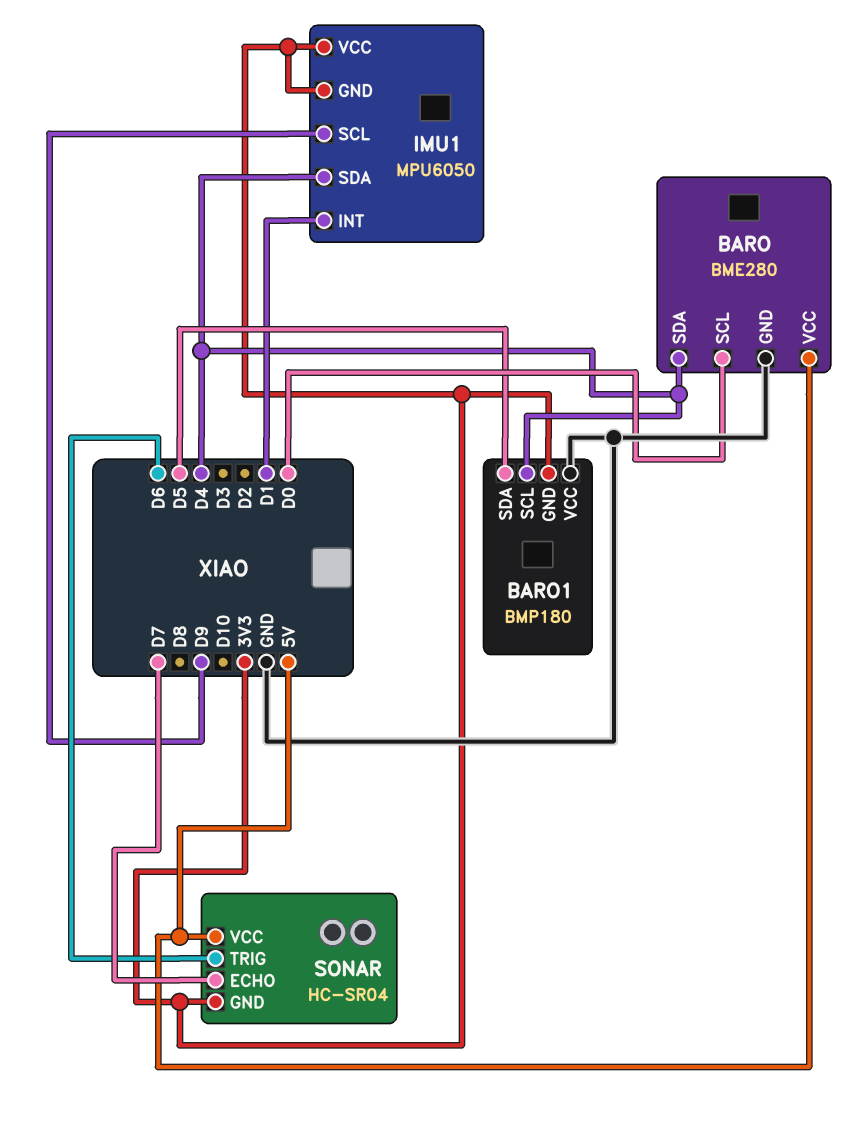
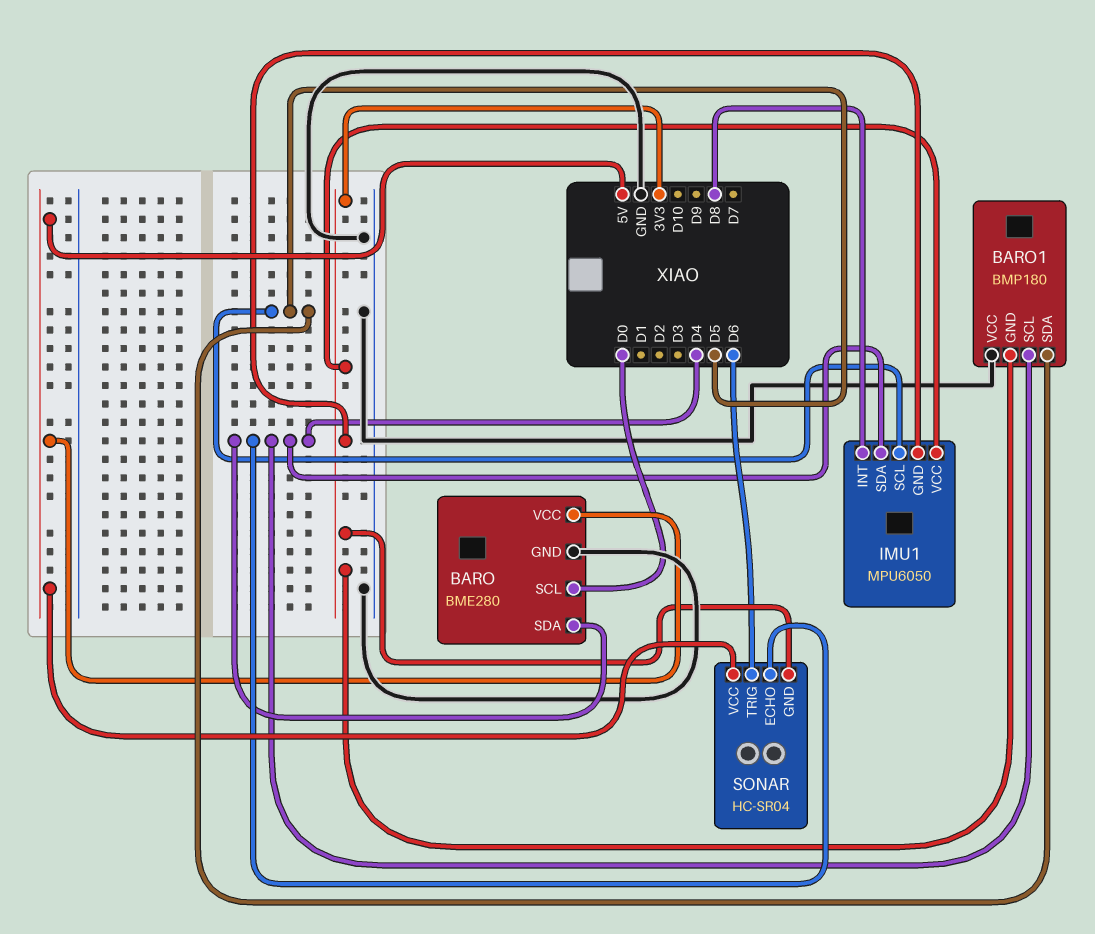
IMU1 pin INT: D1 -> D8
IMU1 pin SCL: D9 -> D5
SONAR pin ECHO: D7 -> D4

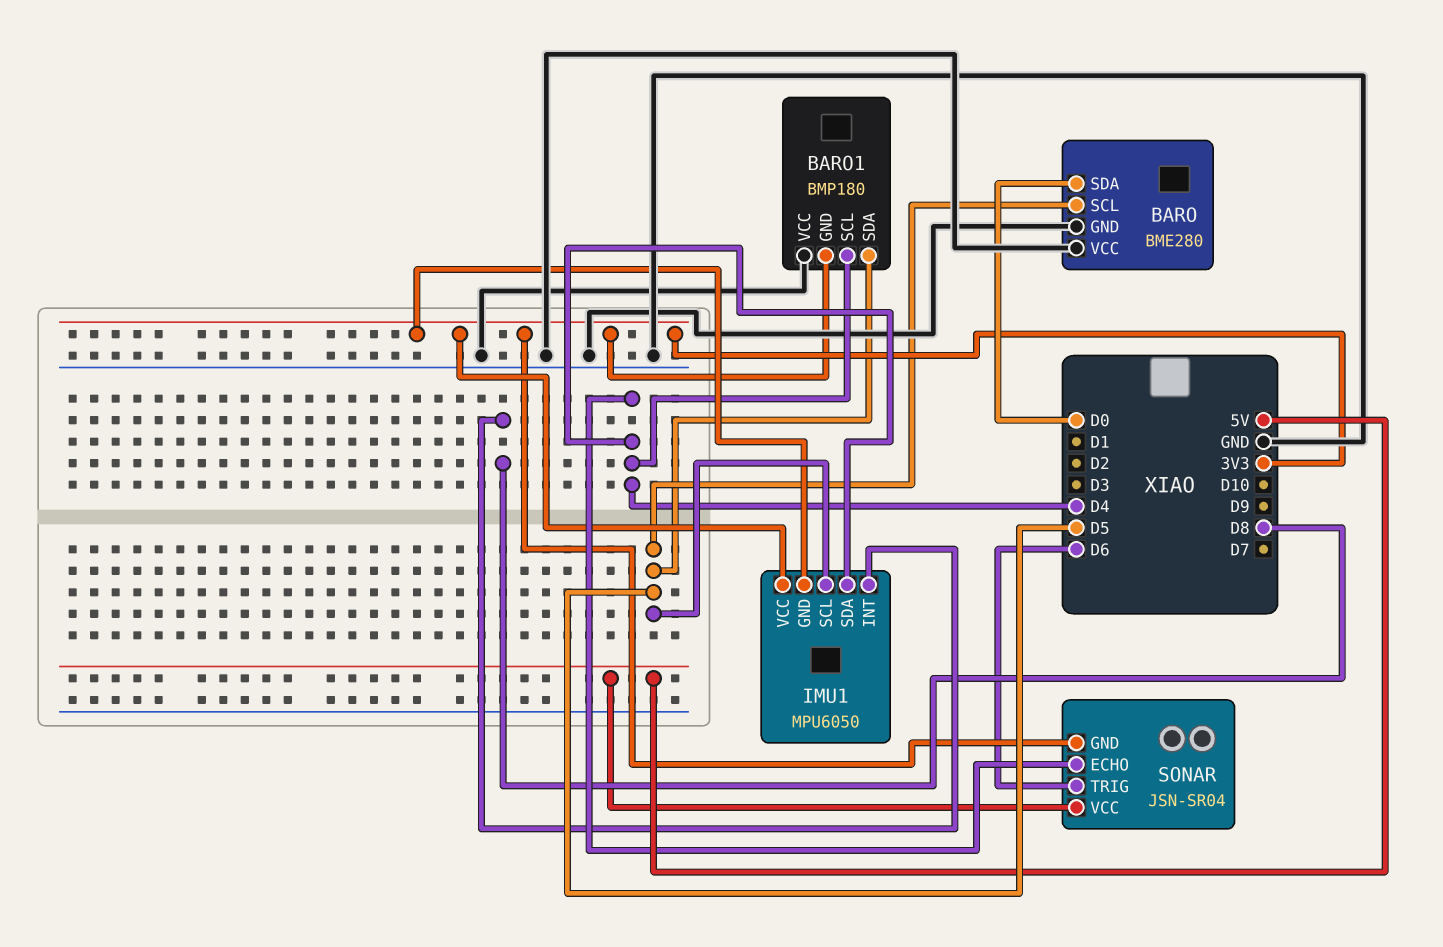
BARO pin SCL: D0 -> D5
BARO pin SDA: D4 -> D0
BARO pin VCC: 5V -> GND
SONAR: HC-SR04 -> JSN-SR04

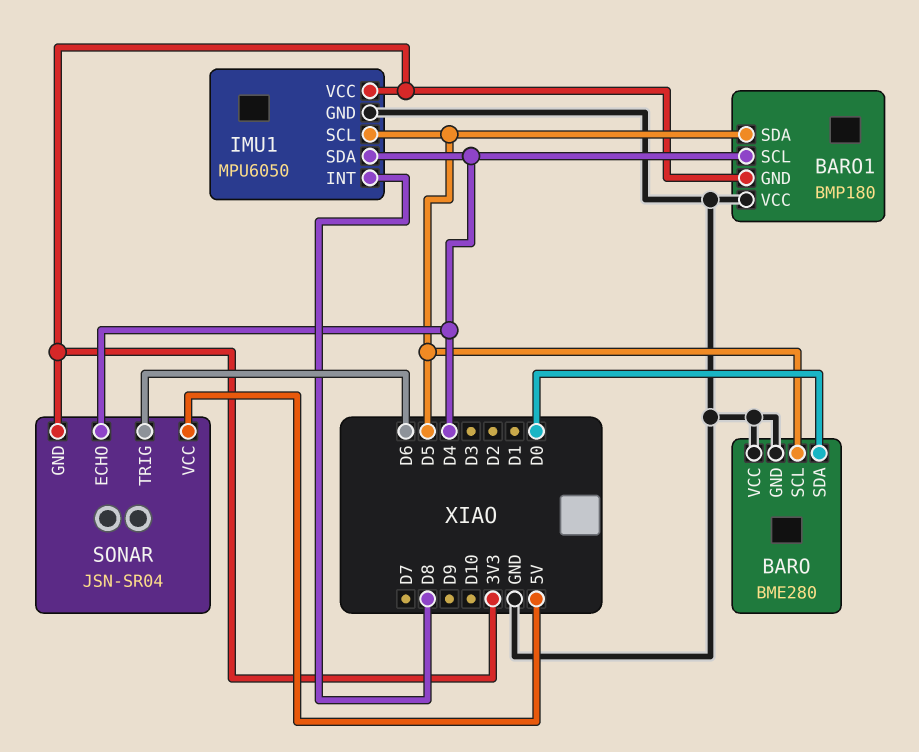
IMU1 pin GND: 3V3 -> GND

